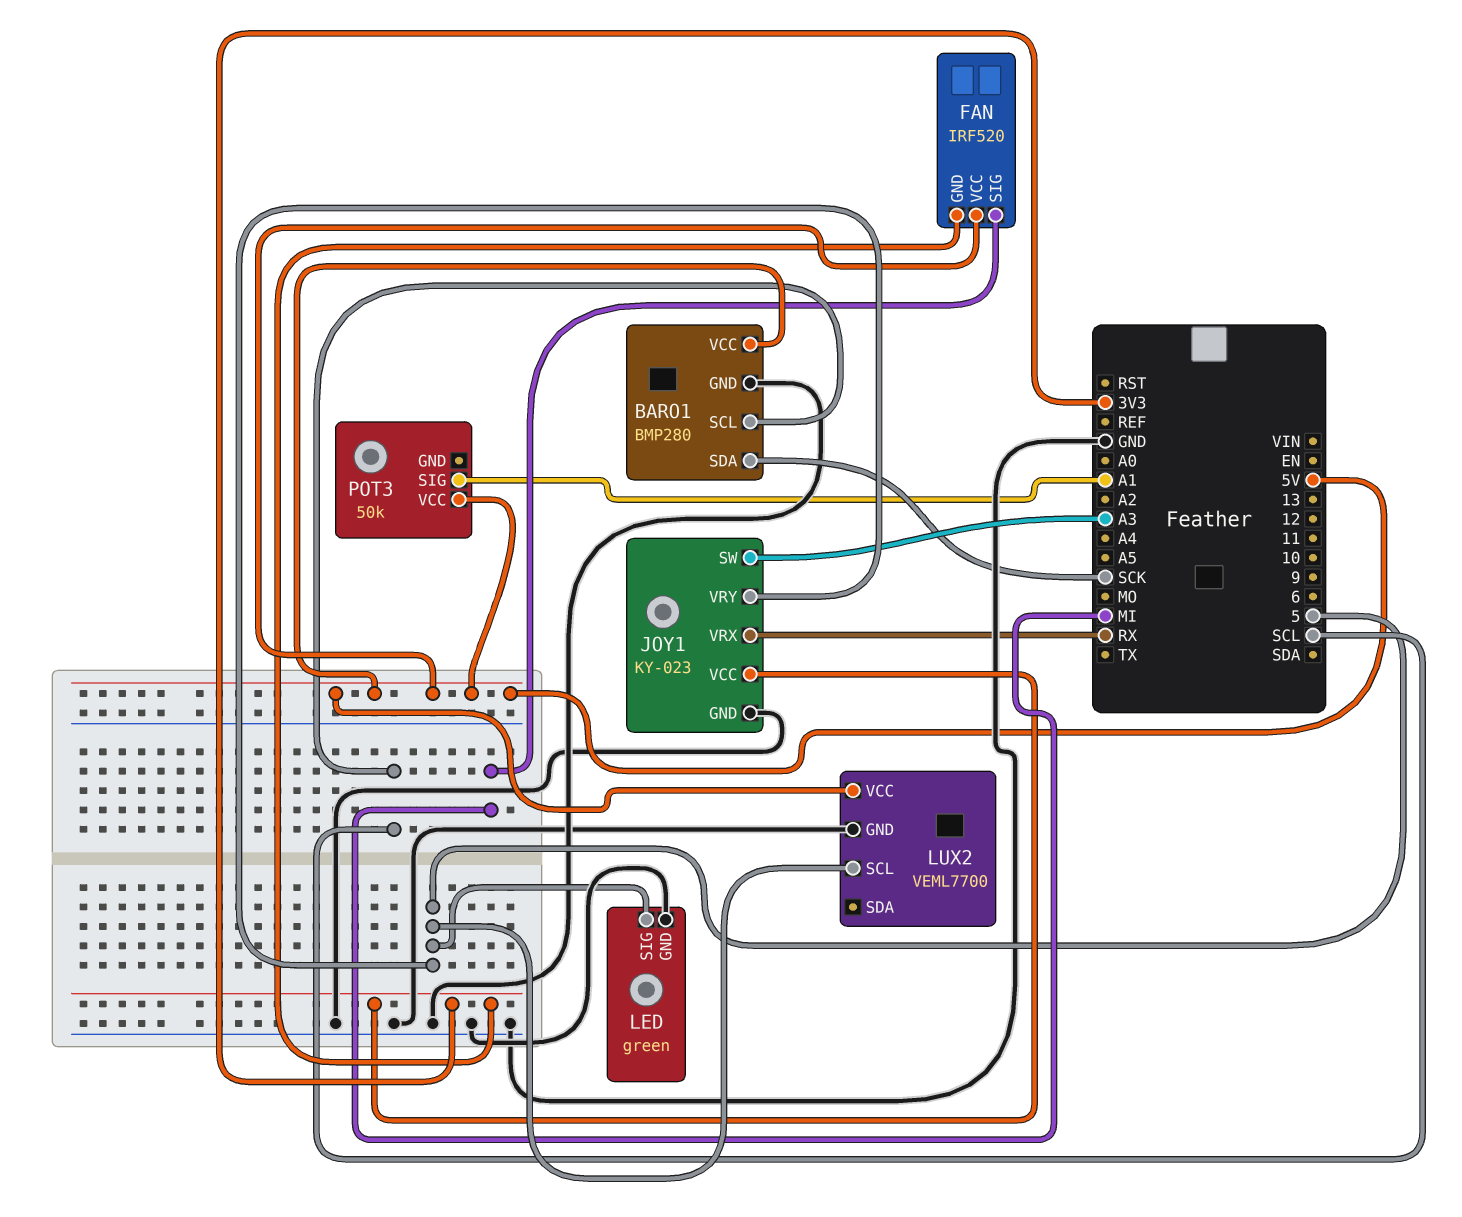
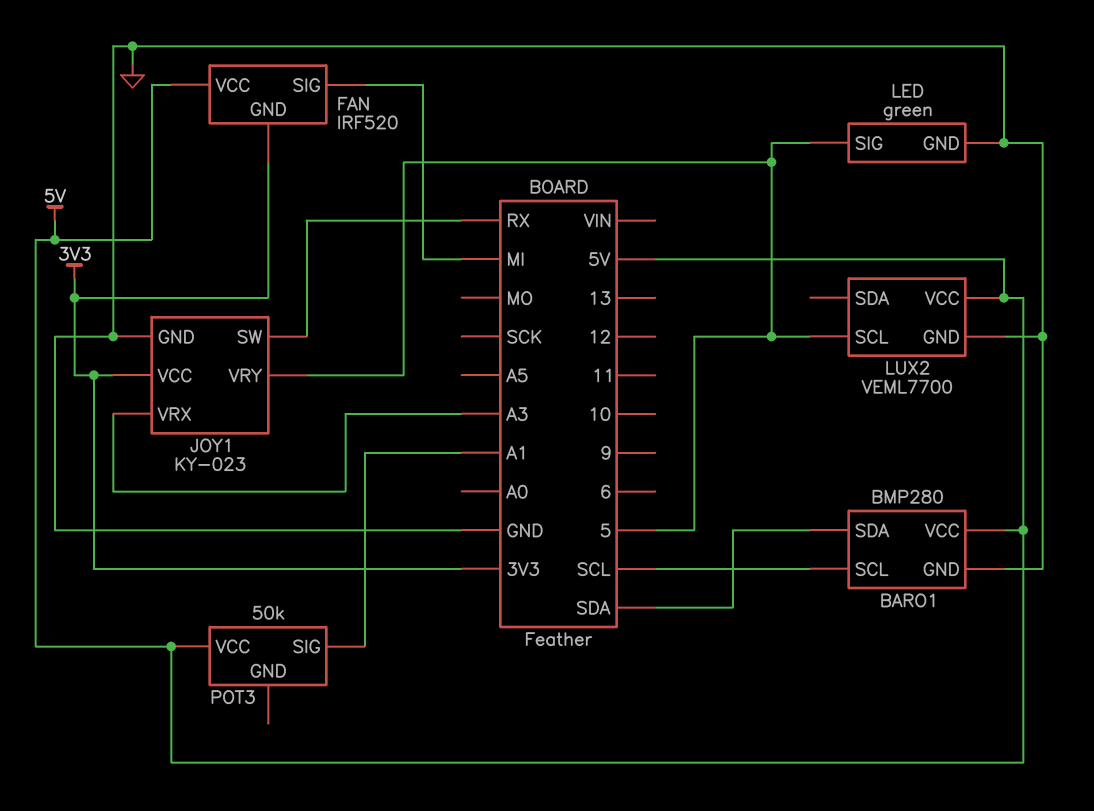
BARO1 pin SDA: SCK -> SDA
JOY1 pin SW: A3 -> RX
JOY1 pin VRX: RX -> A3

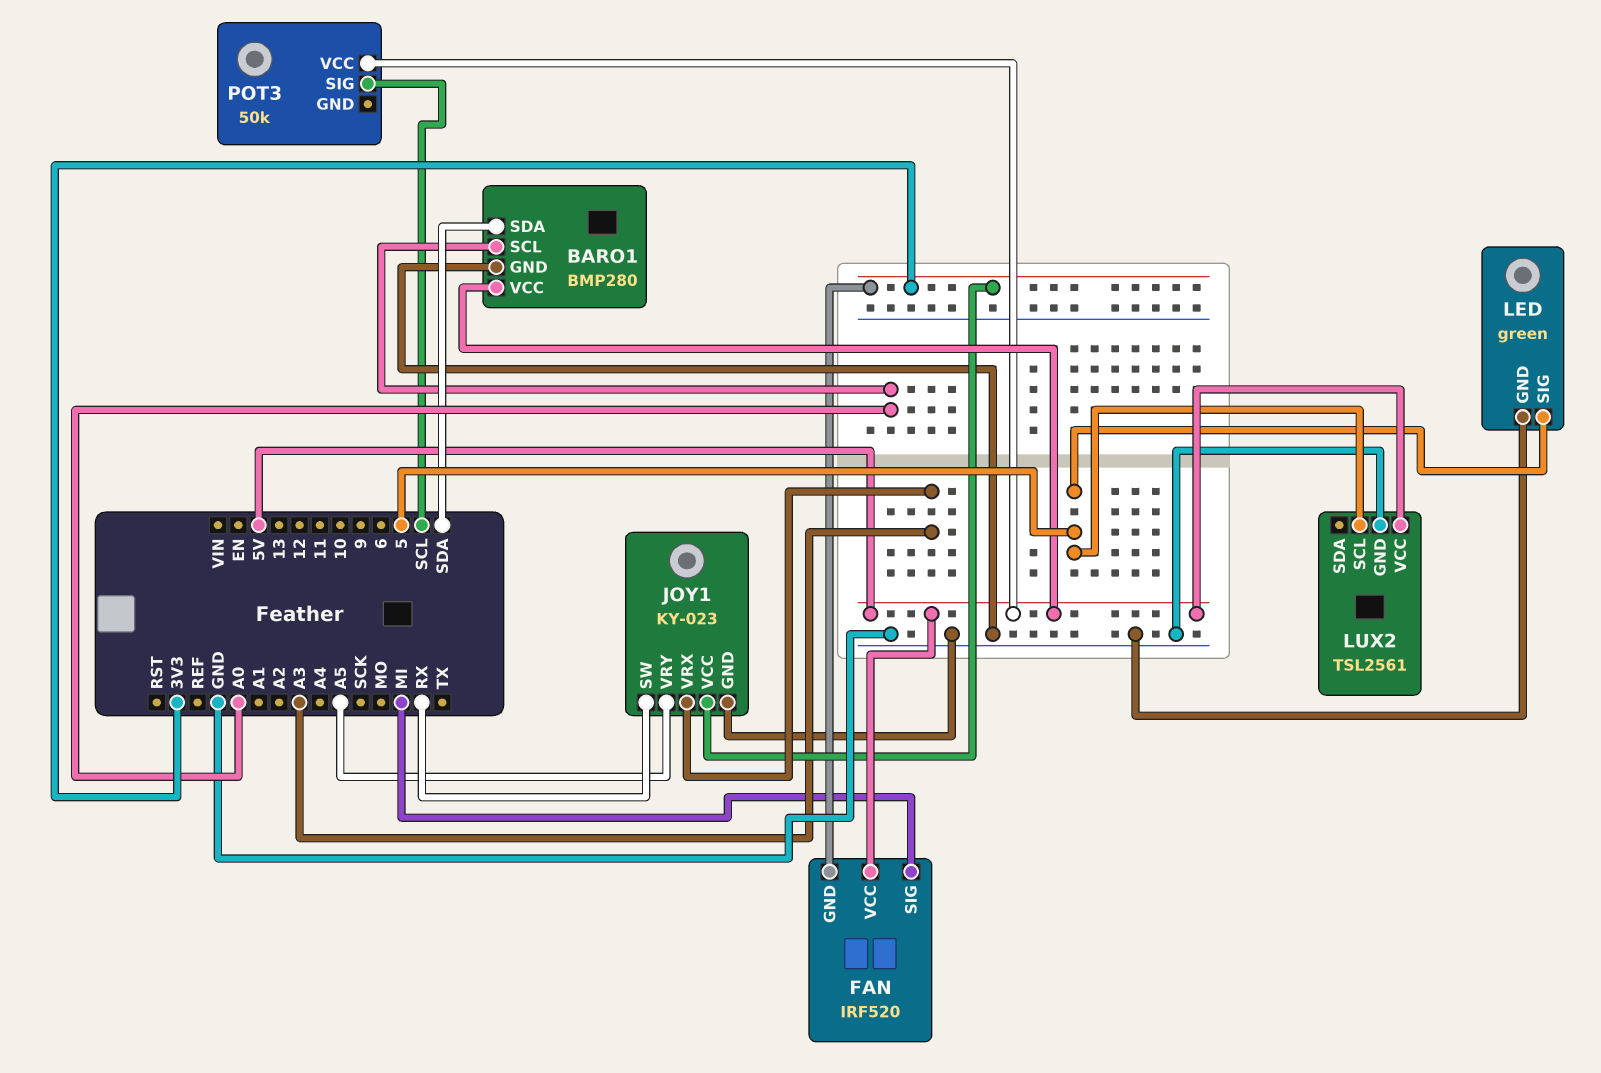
BARO1 pin SCL: SCL -> A0
JOY1 pin VRY: 5 -> A5
LUX2: VEML7700 -> TSL2561
POT3 pin SIG: A1 -> SCL

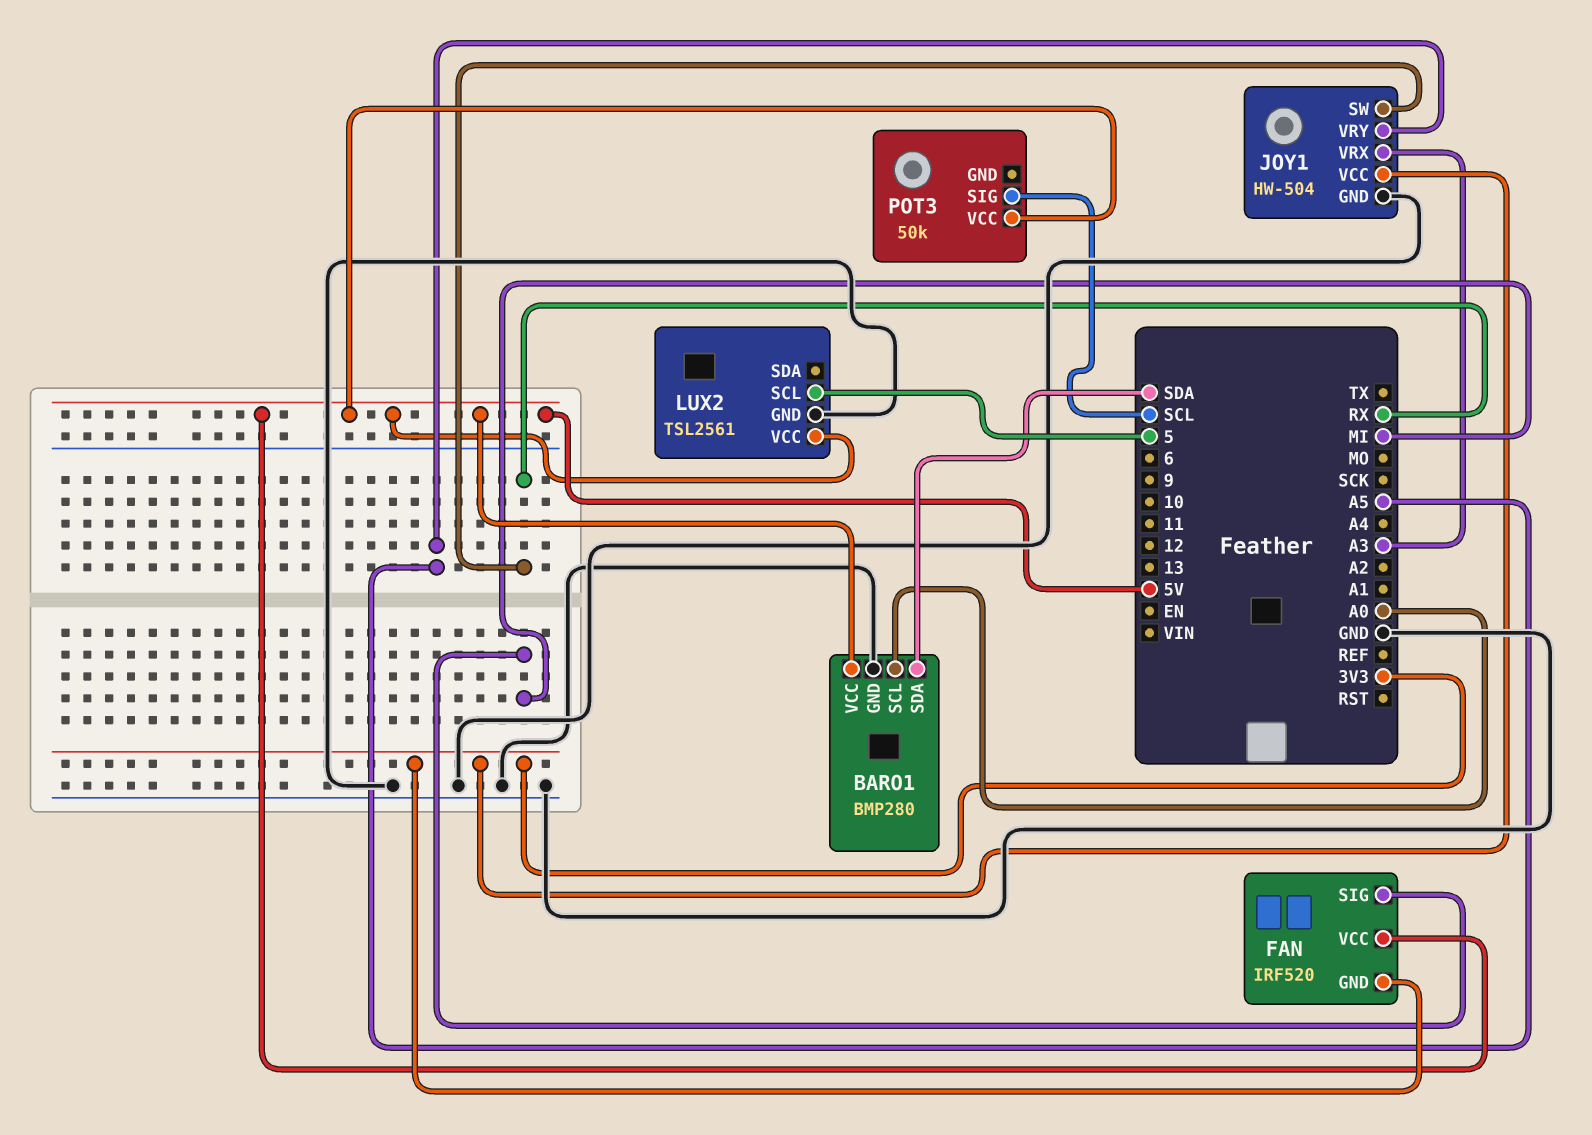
JOY1: KY-023 -> HW-504
LED: green -> none
LED pin GND: GND -> none
LED pin SIG: 5 -> none

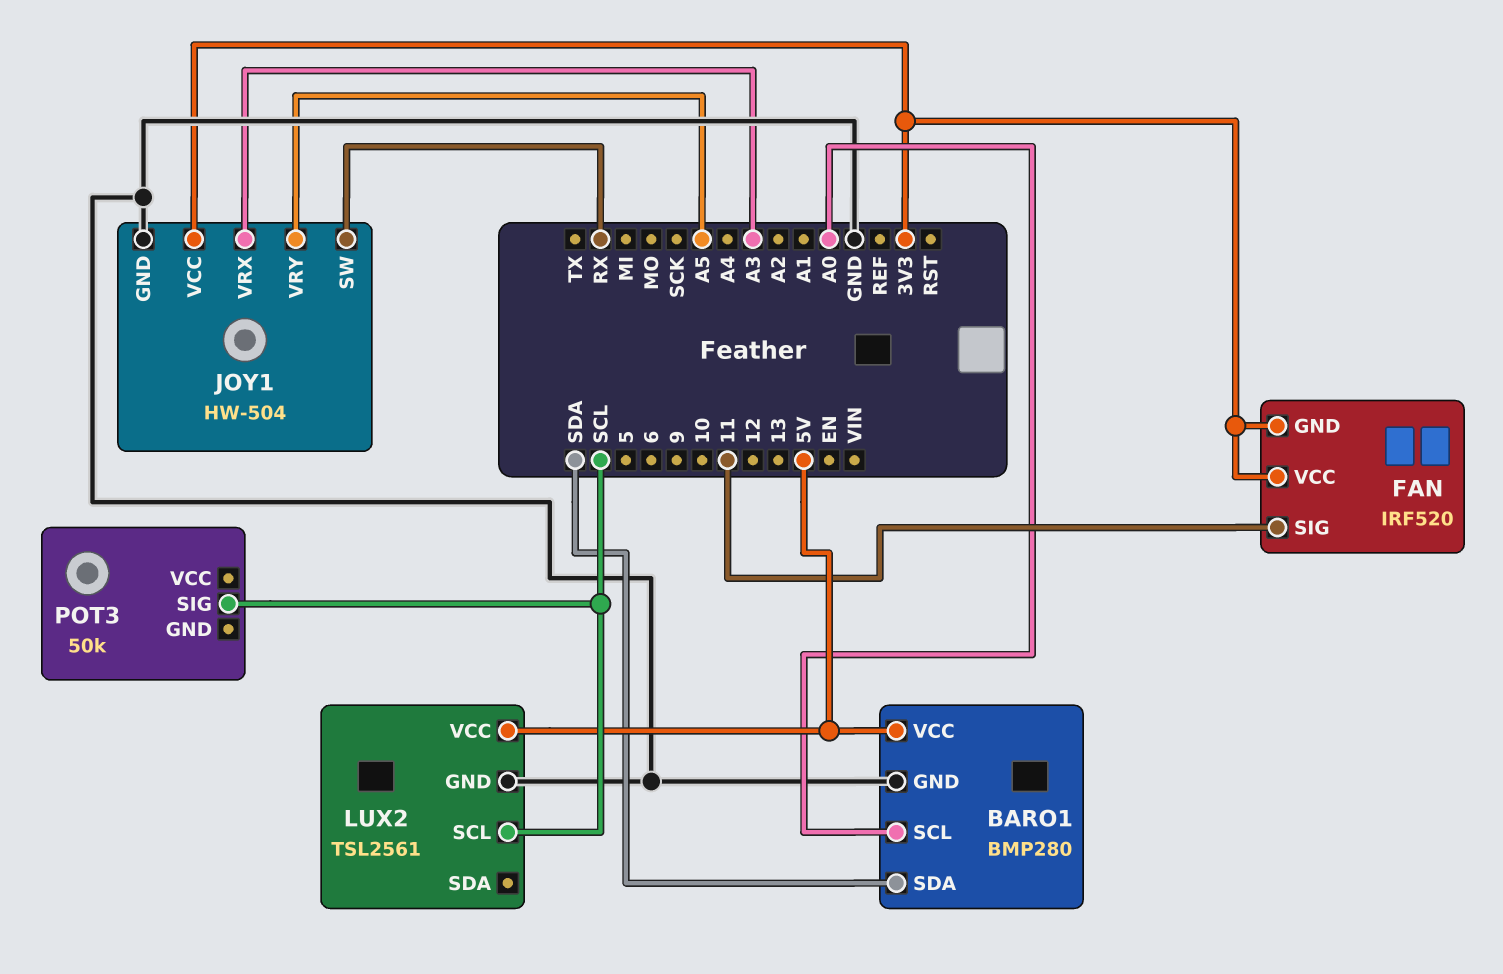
FAN pin SIG: MI -> 11
FAN pin VCC: 5V -> 3V3
LUX2 pin SCL: 5 -> SCL
POT3 pin VCC: 5V -> none

